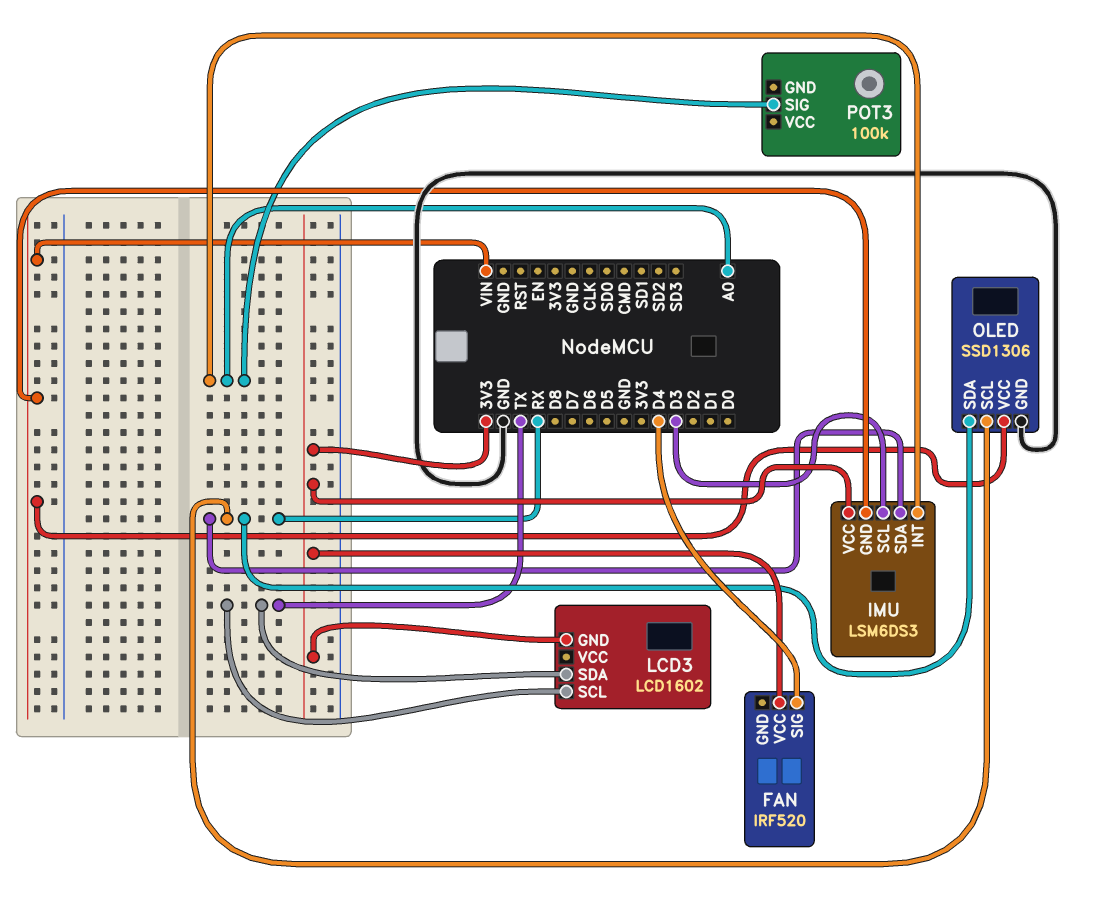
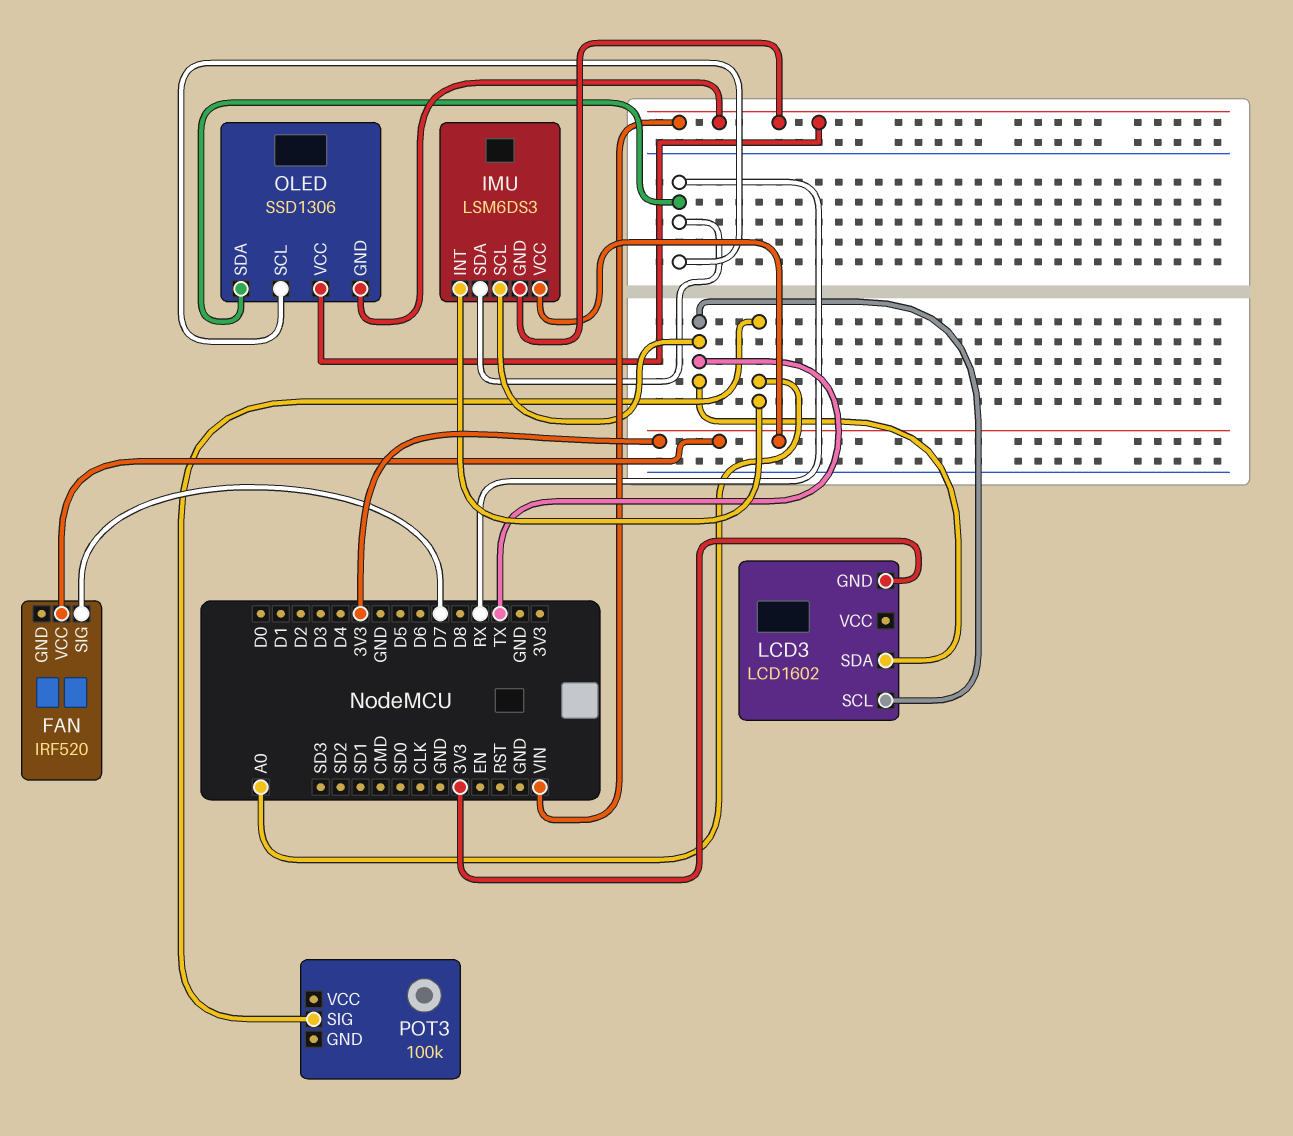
FAN pin SIG: D4 -> D7
IMU pin SCL: D3 -> TX
OLED pin GND: GND -> VIN

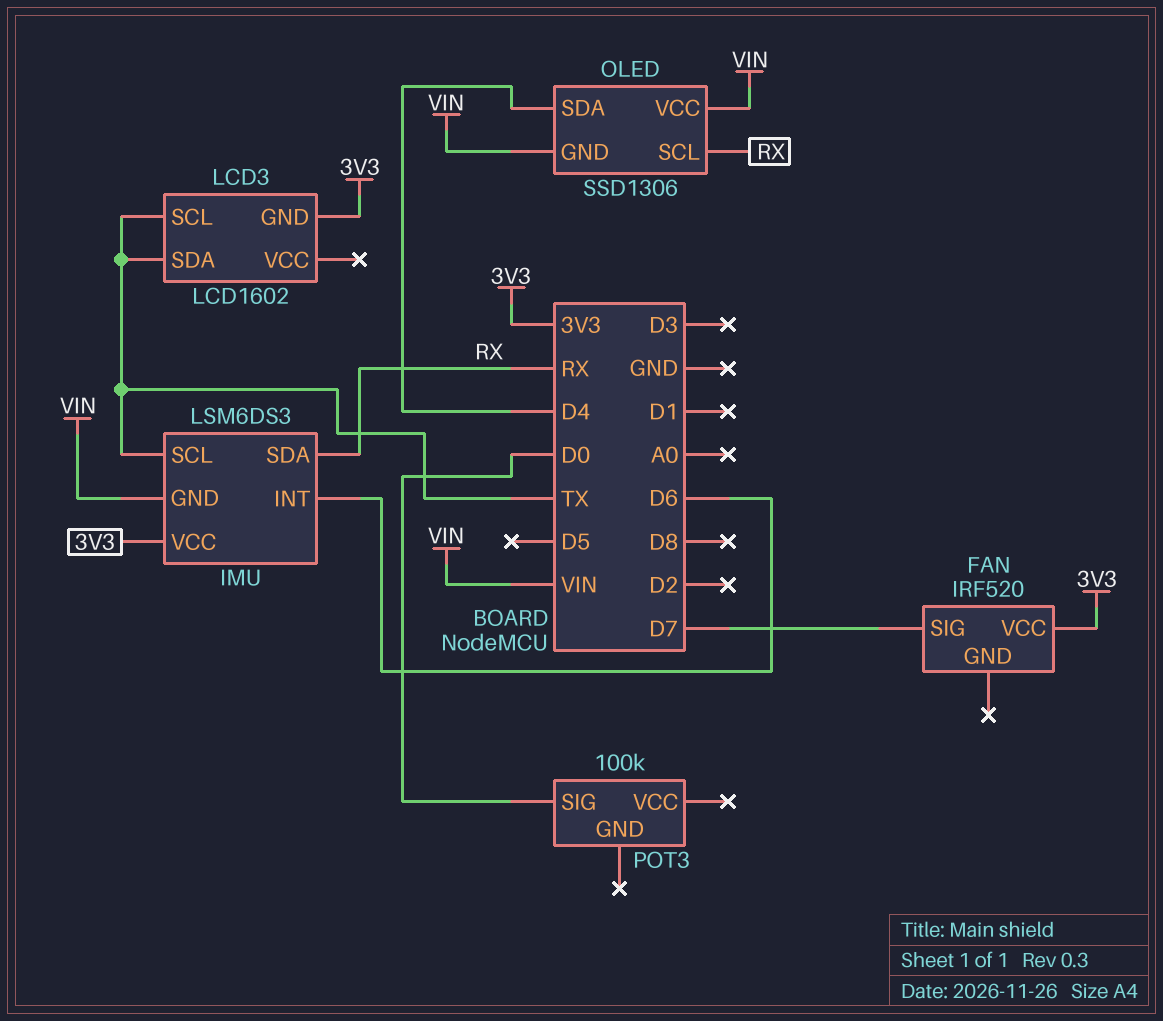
IMU pin INT: A0 -> D6
OLED pin SDA: RX -> D4
POT3 pin SIG: A0 -> D0

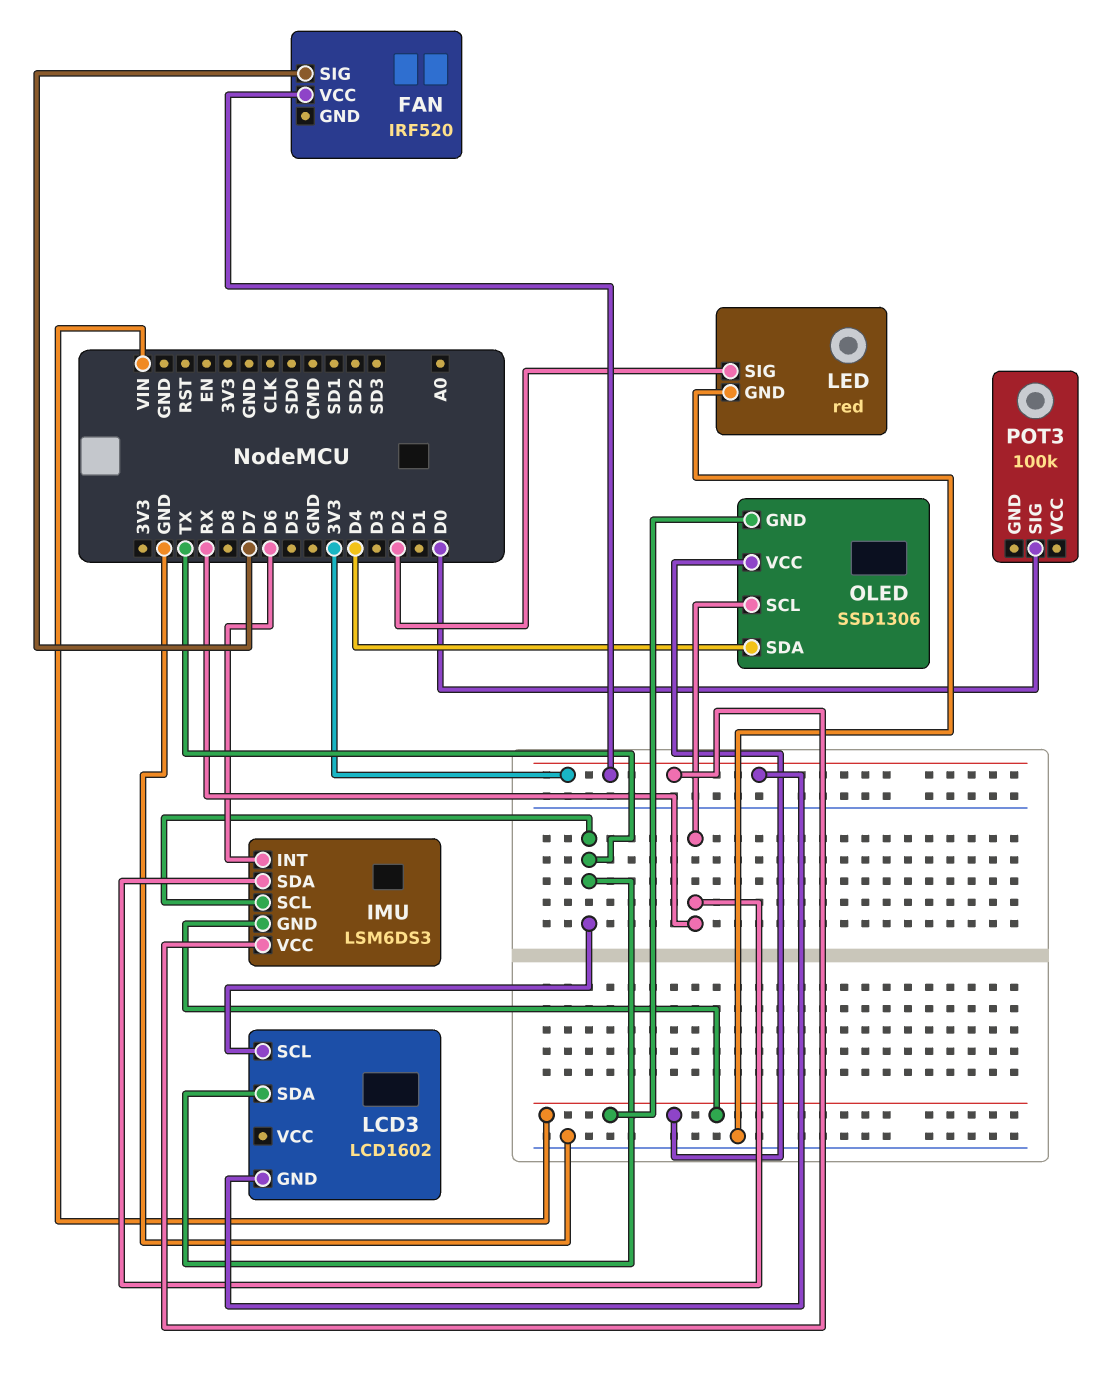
LED: none -> red
LED pin GND: none -> GND
LED pin SIG: none -> D2

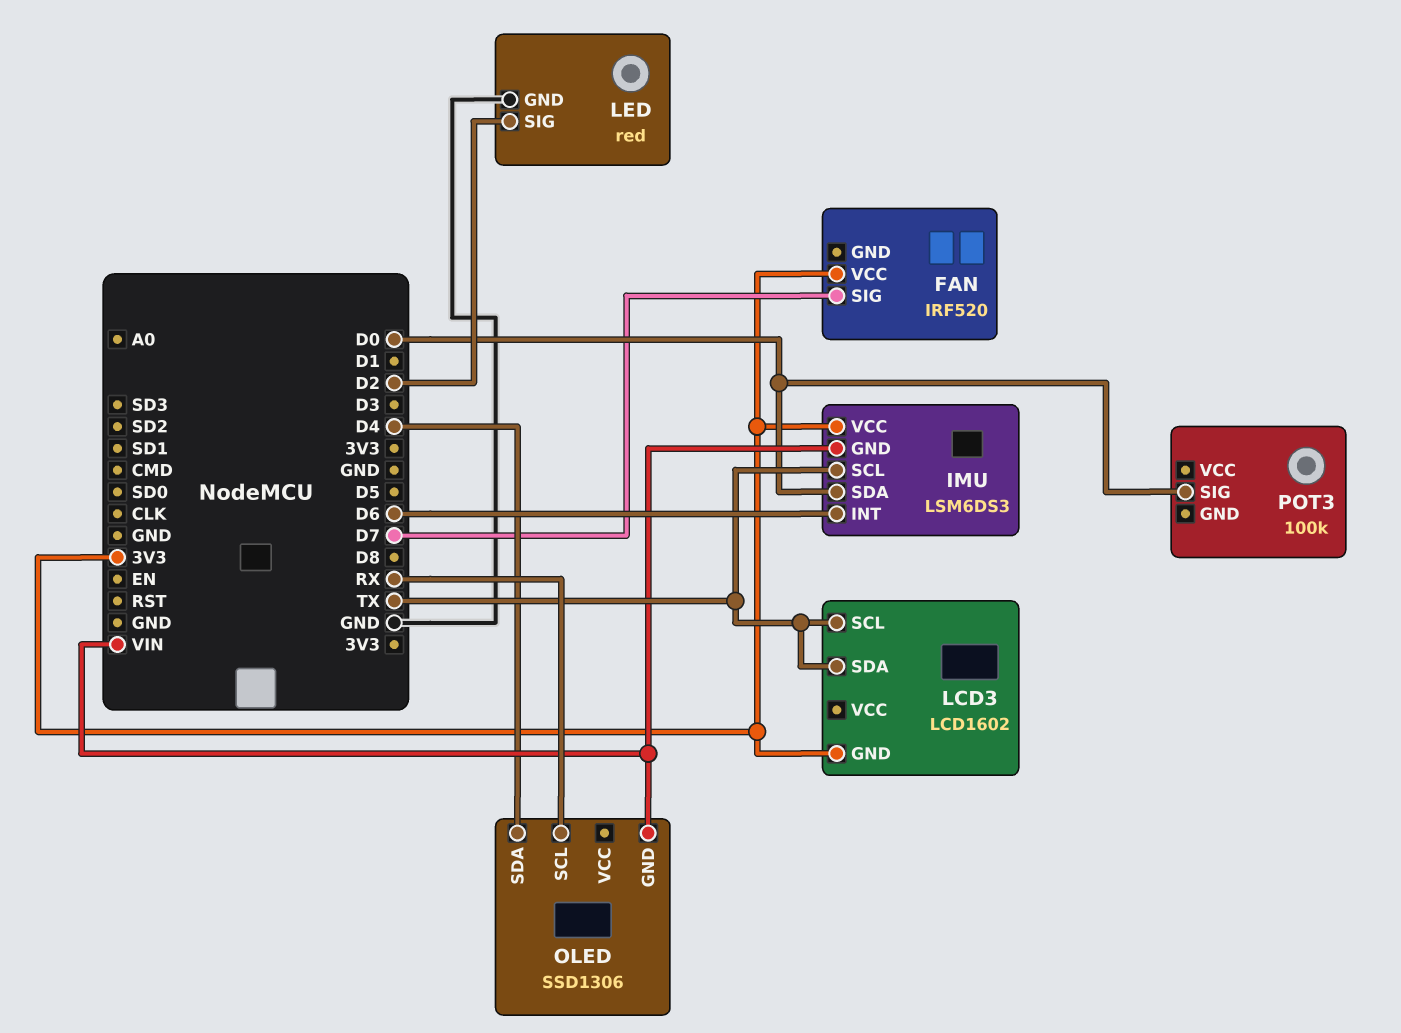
IMU pin SDA: RX -> D0
OLED pin VCC: VIN -> none

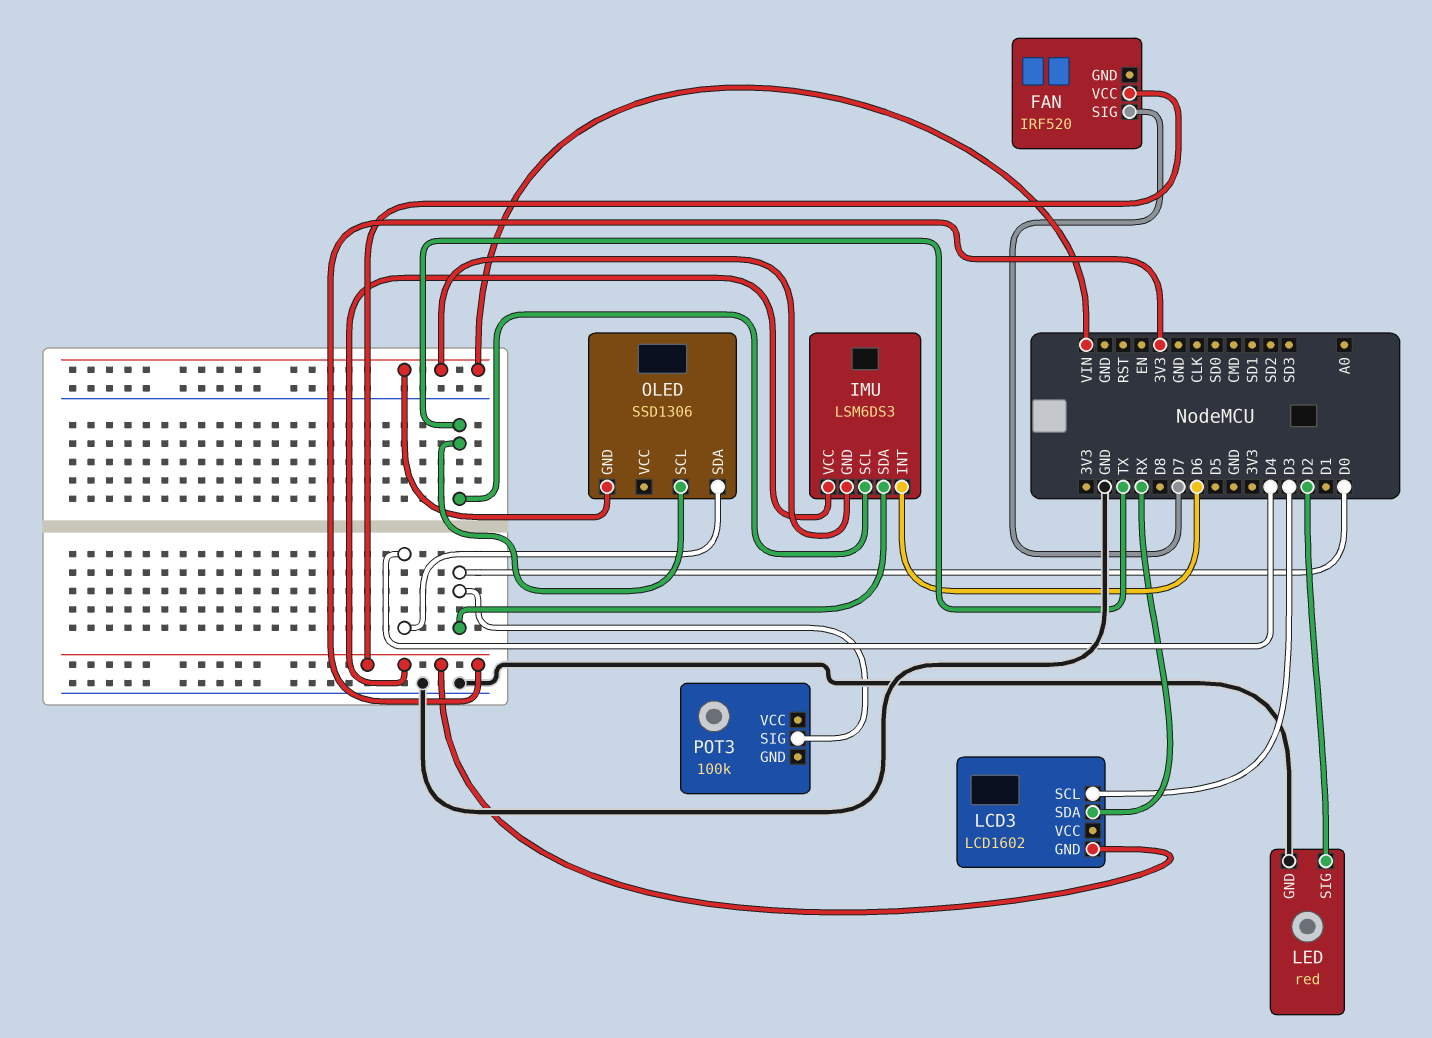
LCD3 pin SCL: TX -> D3
LCD3 pin SDA: TX -> RX
OLED pin SCL: RX -> TX

